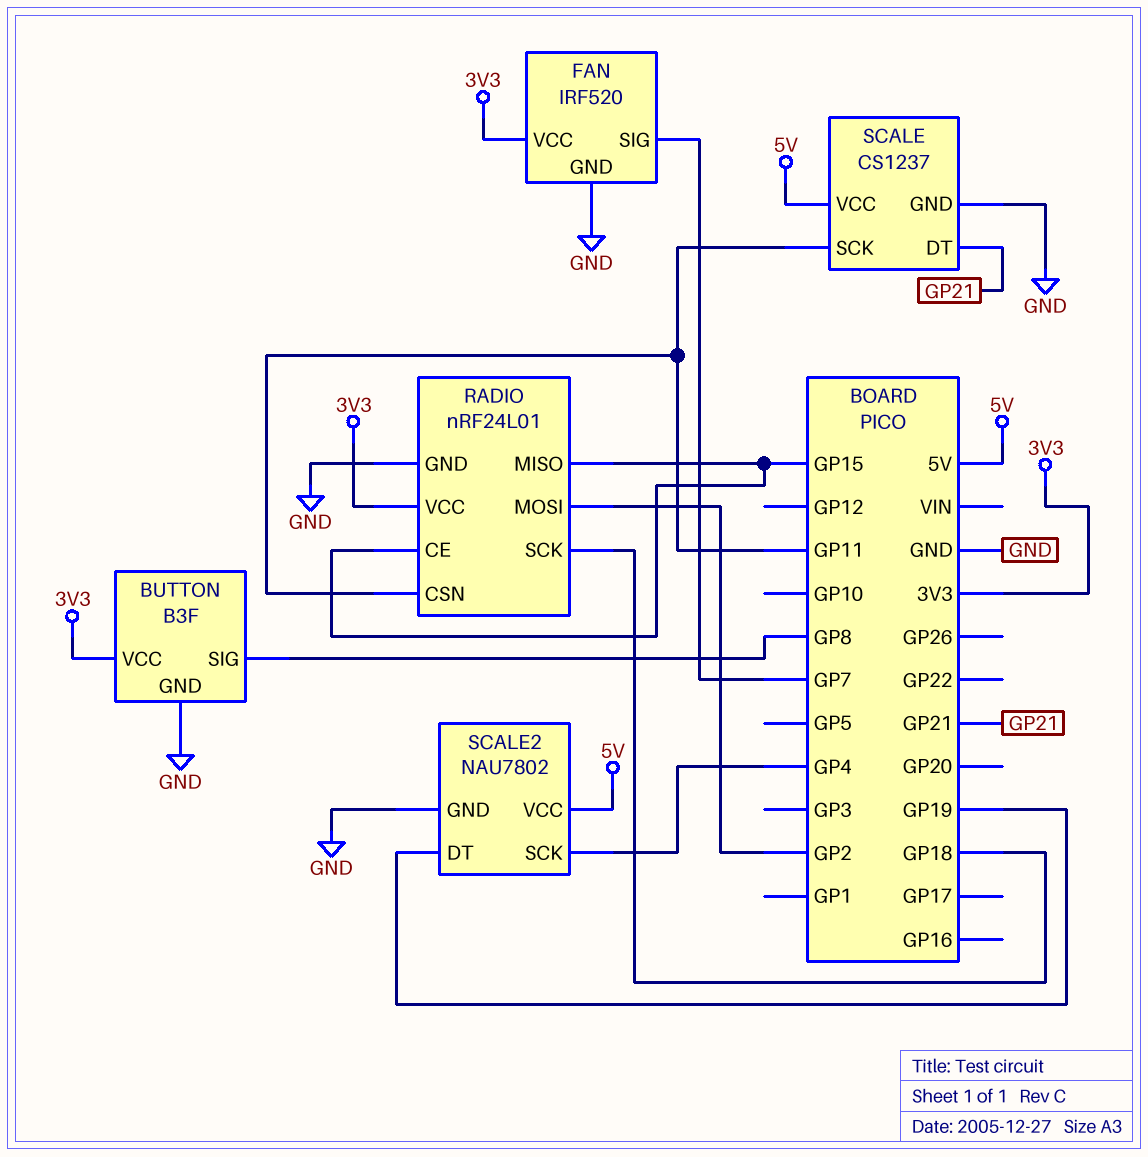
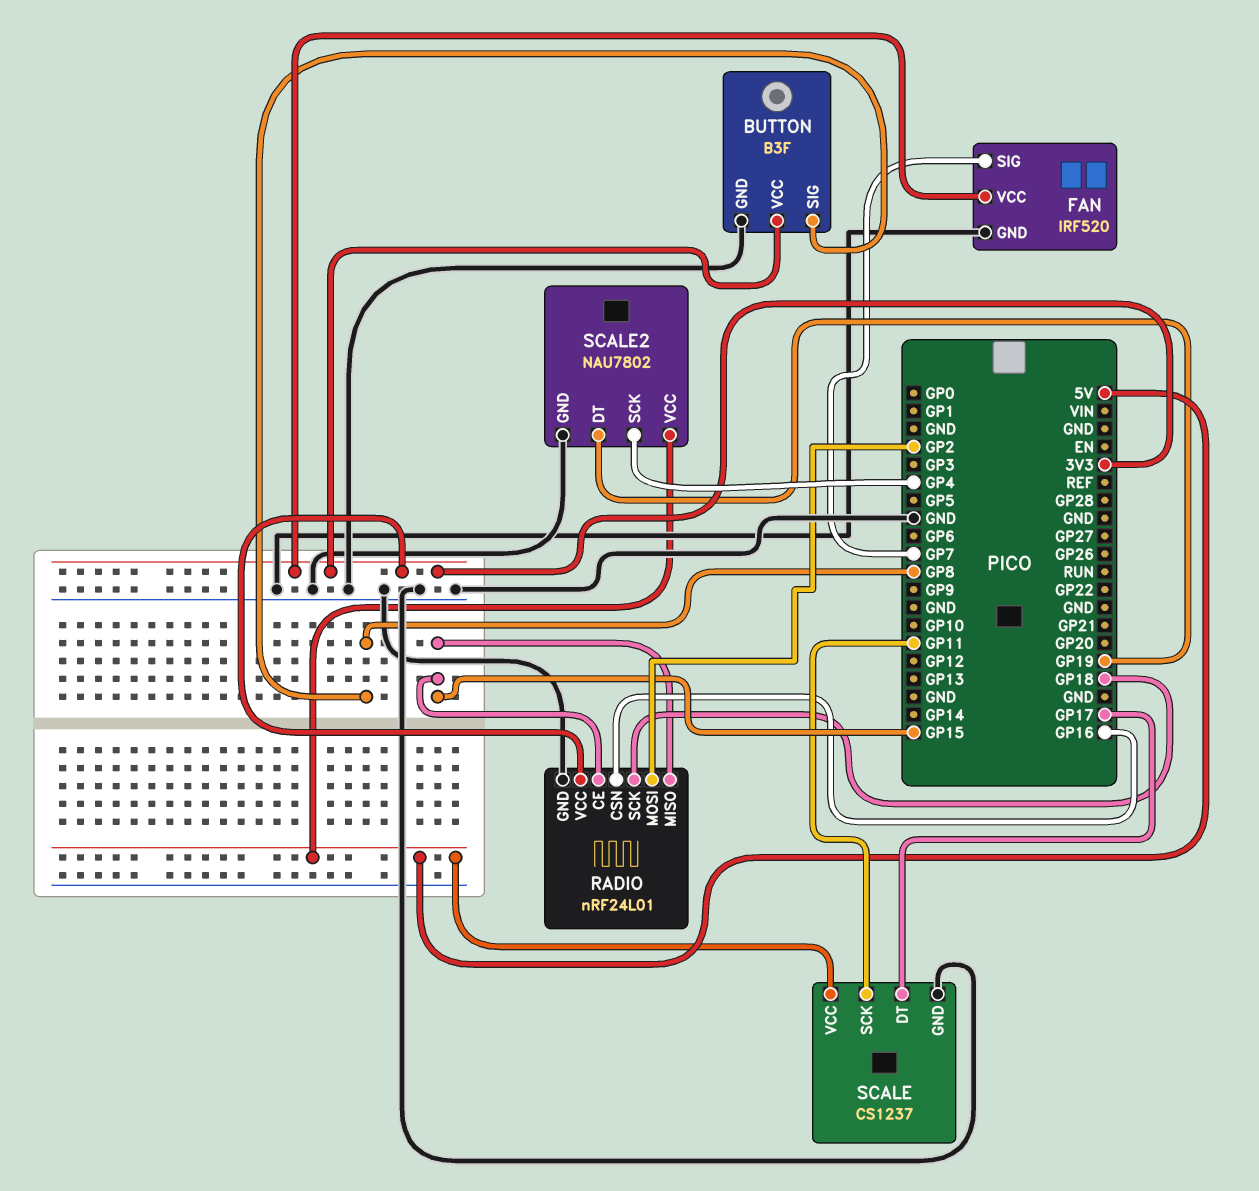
RADIO pin CSN: GP11 -> GP16
SCALE pin DT: GP21 -> GP17

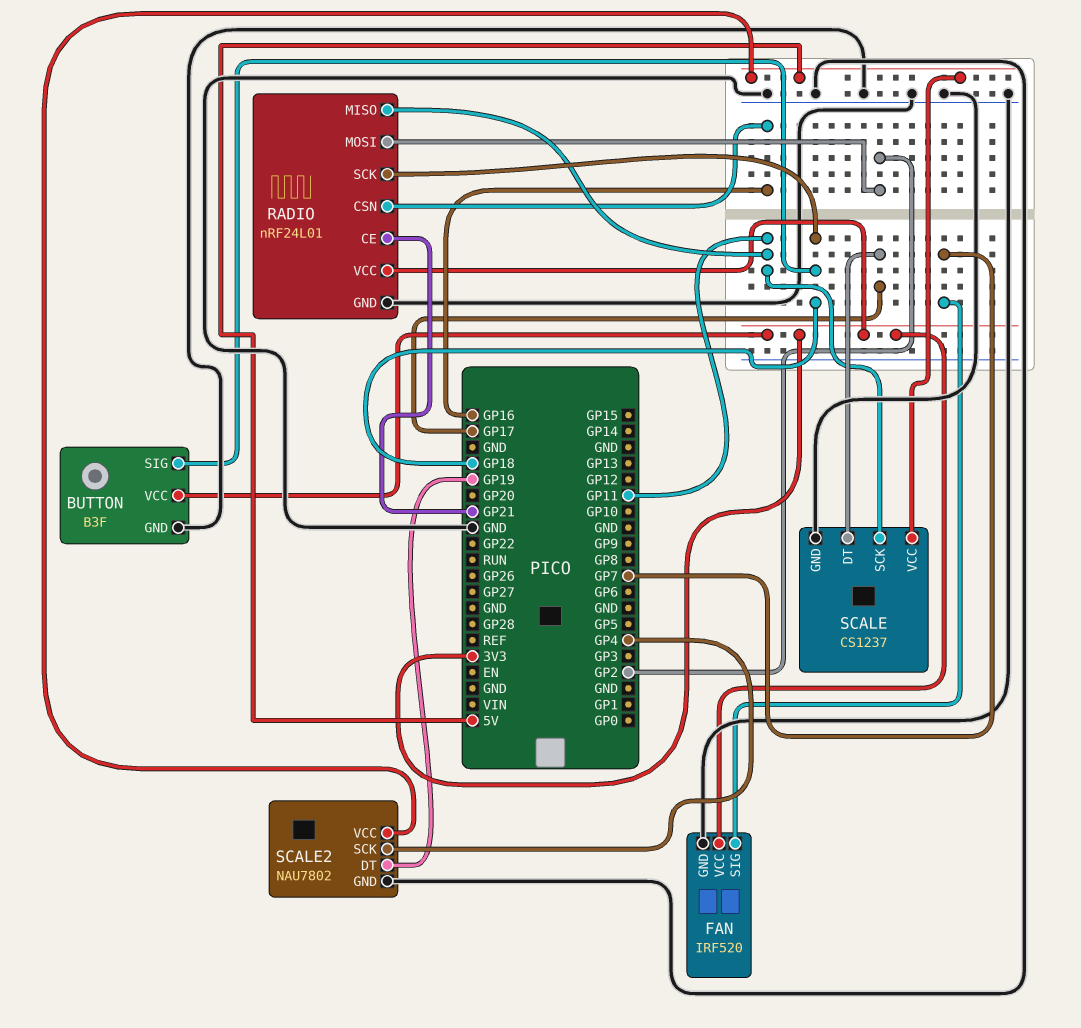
BUTTON pin SIG: GP8 -> GP18
RADIO pin CE: GP15 -> GP21
RADIO pin MISO: GP15 -> GP11

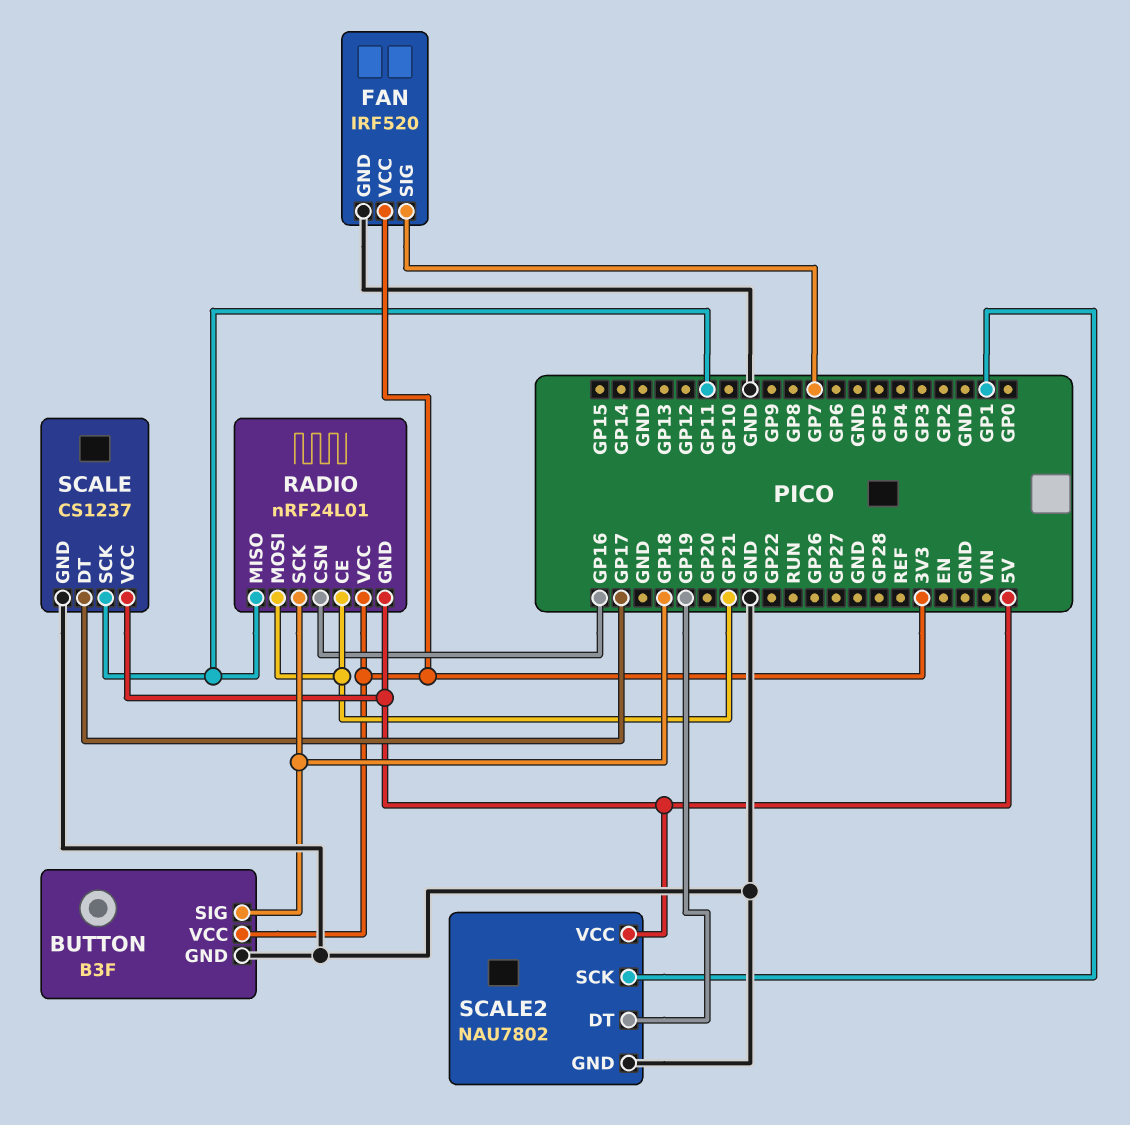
RADIO pin GND: GND -> 5V
RADIO pin MOSI: GP2 -> GP21
SCALE2 pin SCK: GP4 -> GP1

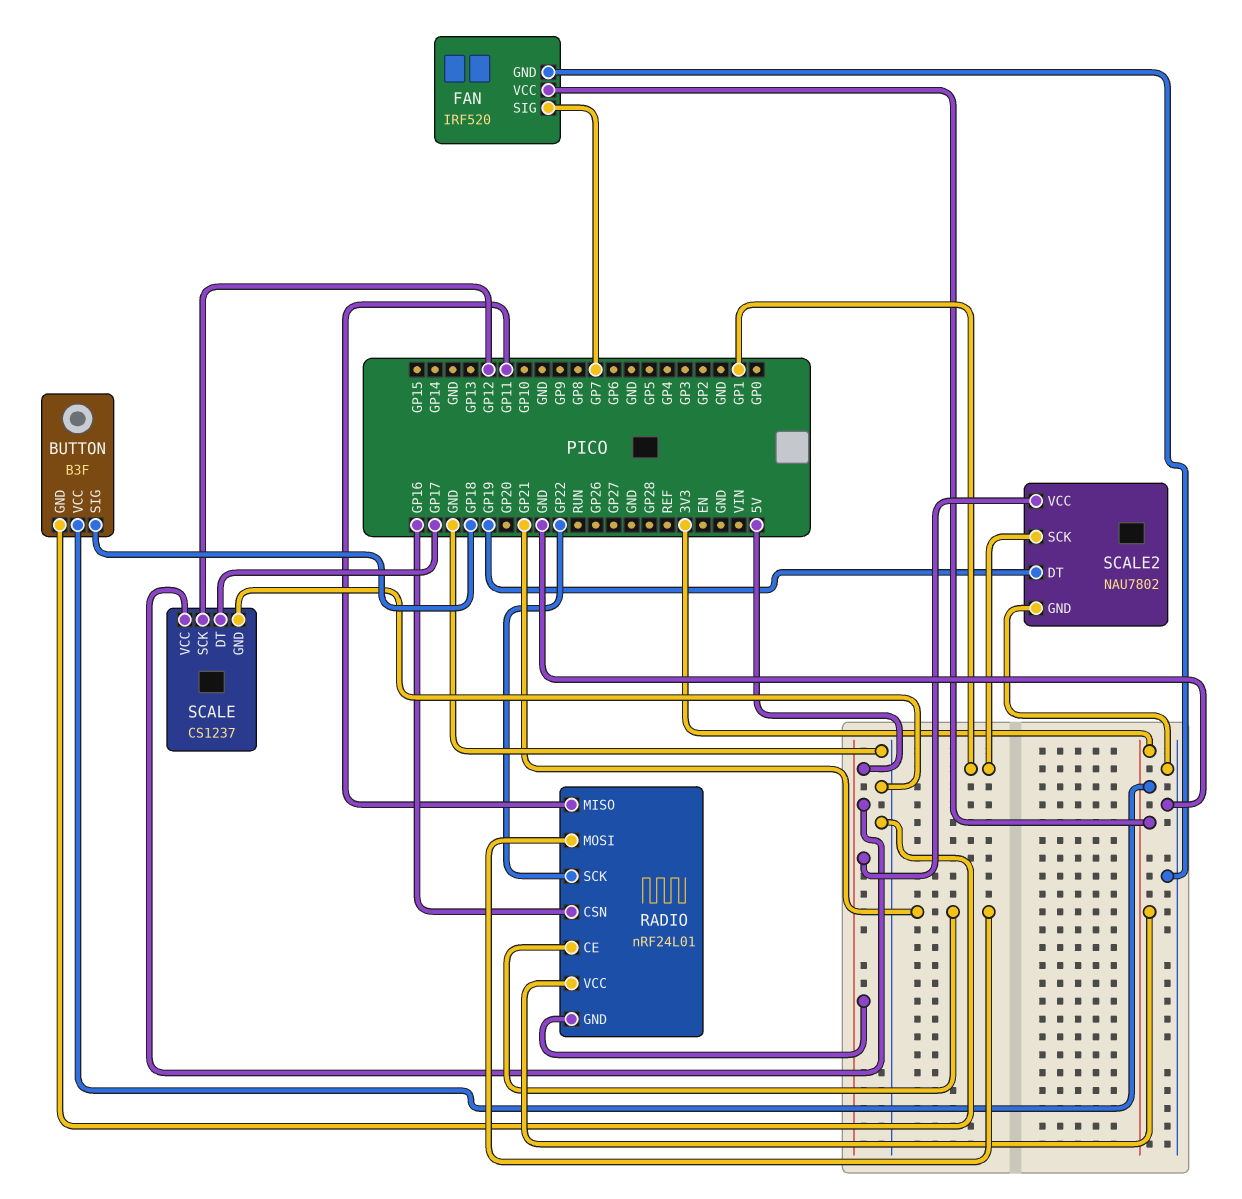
RADIO pin SCK: GP18 -> GP22
SCALE pin SCK: GP11 -> GP12

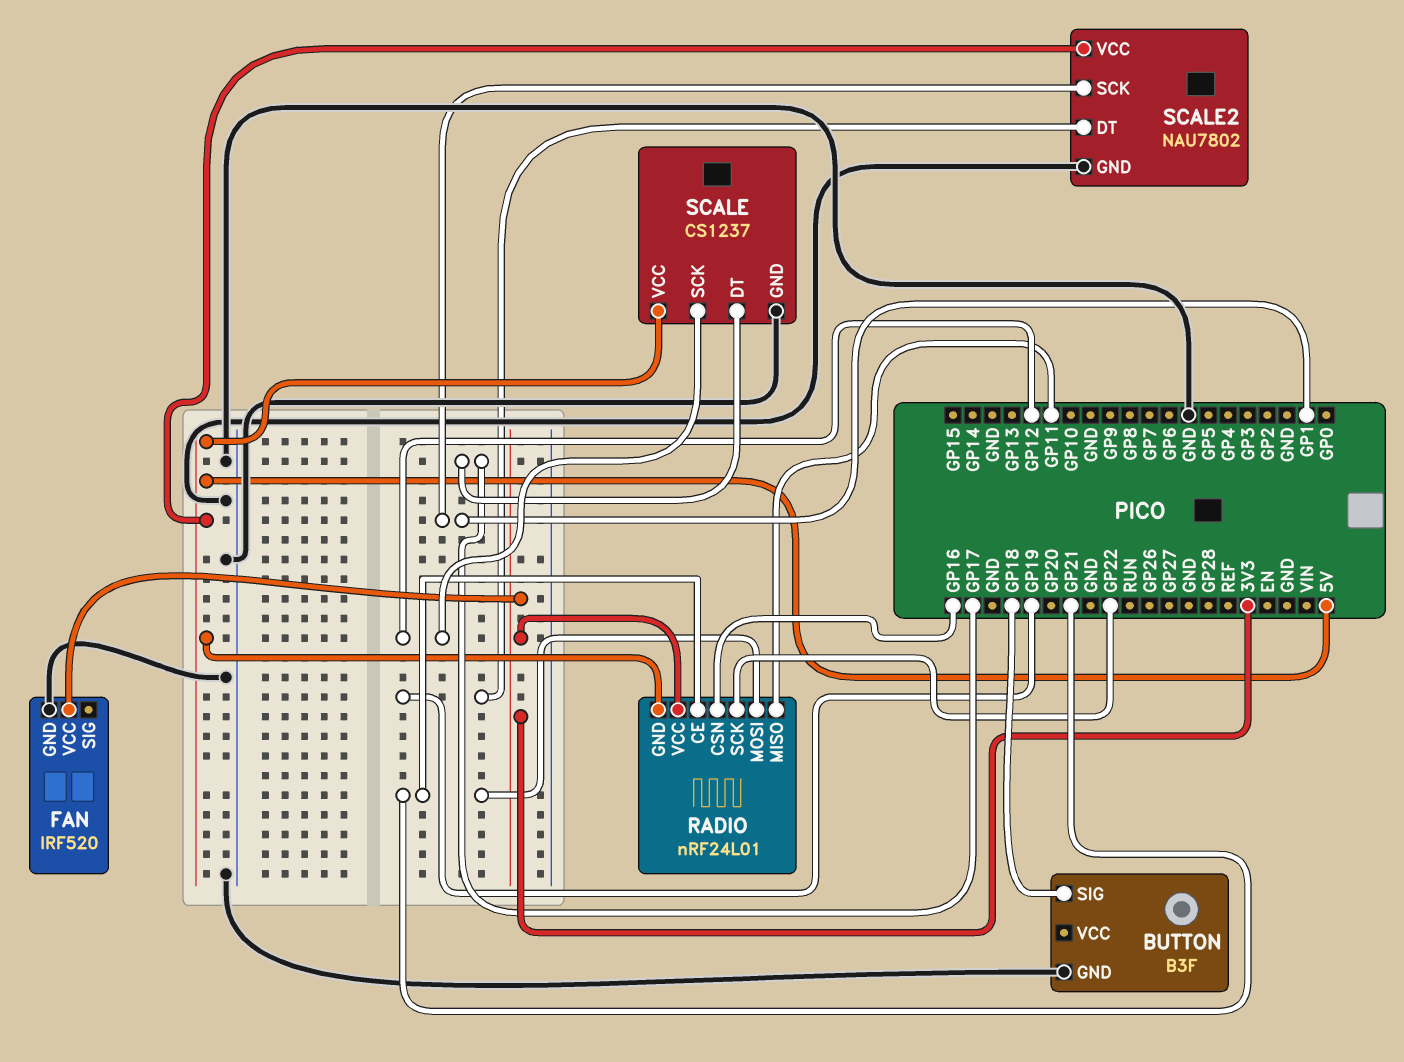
BUTTON pin VCC: 3V3 -> none
FAN pin SIG: GP7 -> none

